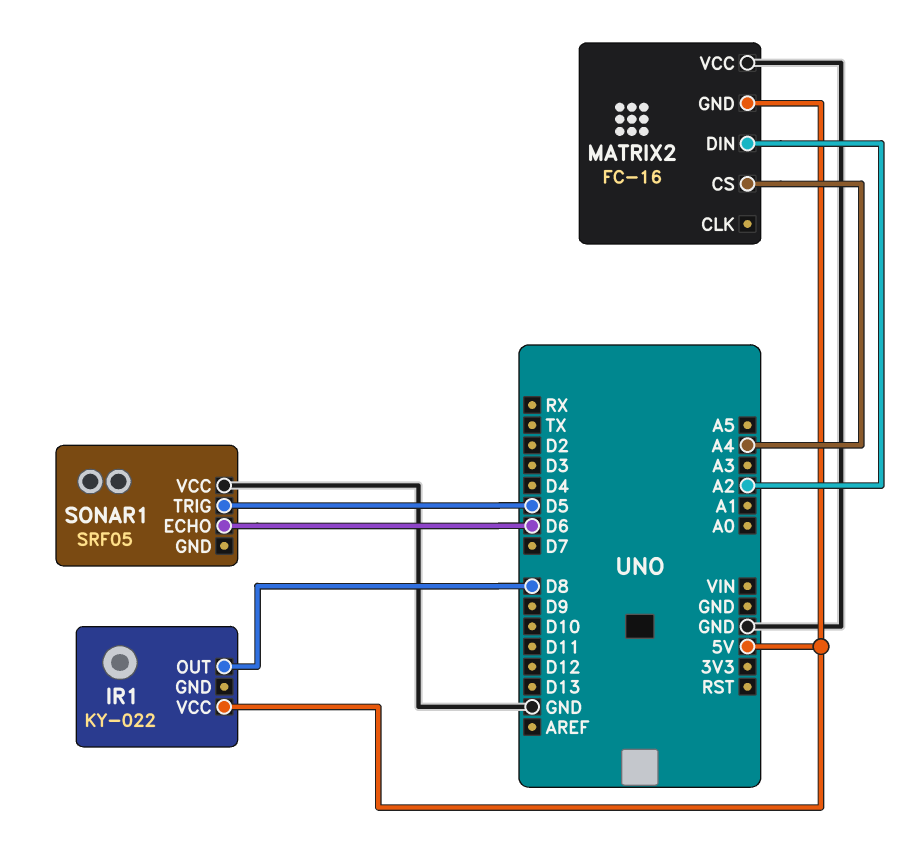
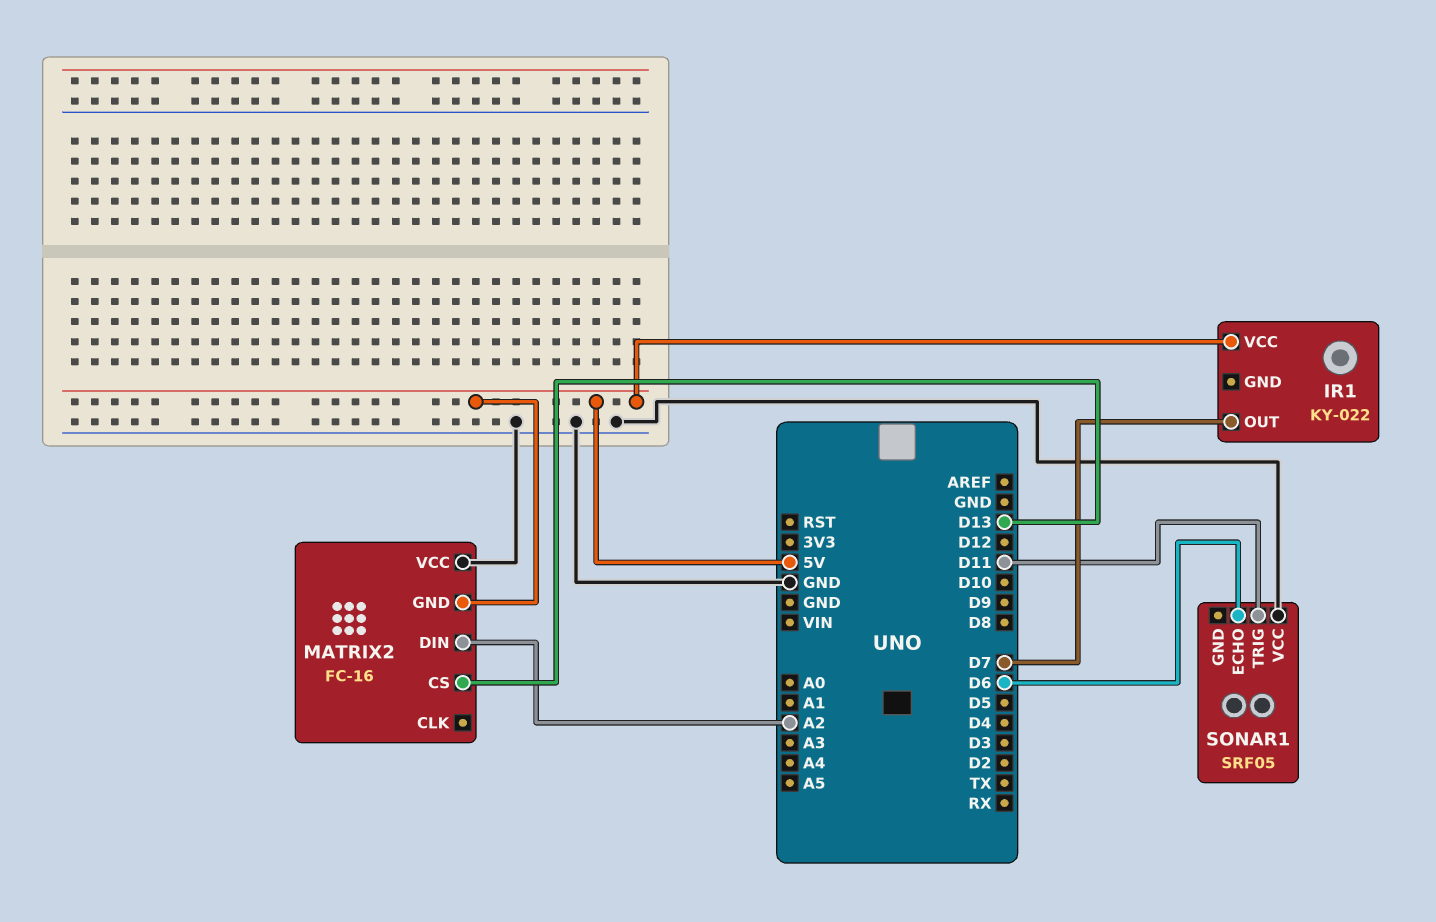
IR1 pin OUT: D8 -> D7
MATRIX2 pin CS: A4 -> D13
SONAR1 pin TRIG: D5 -> D11

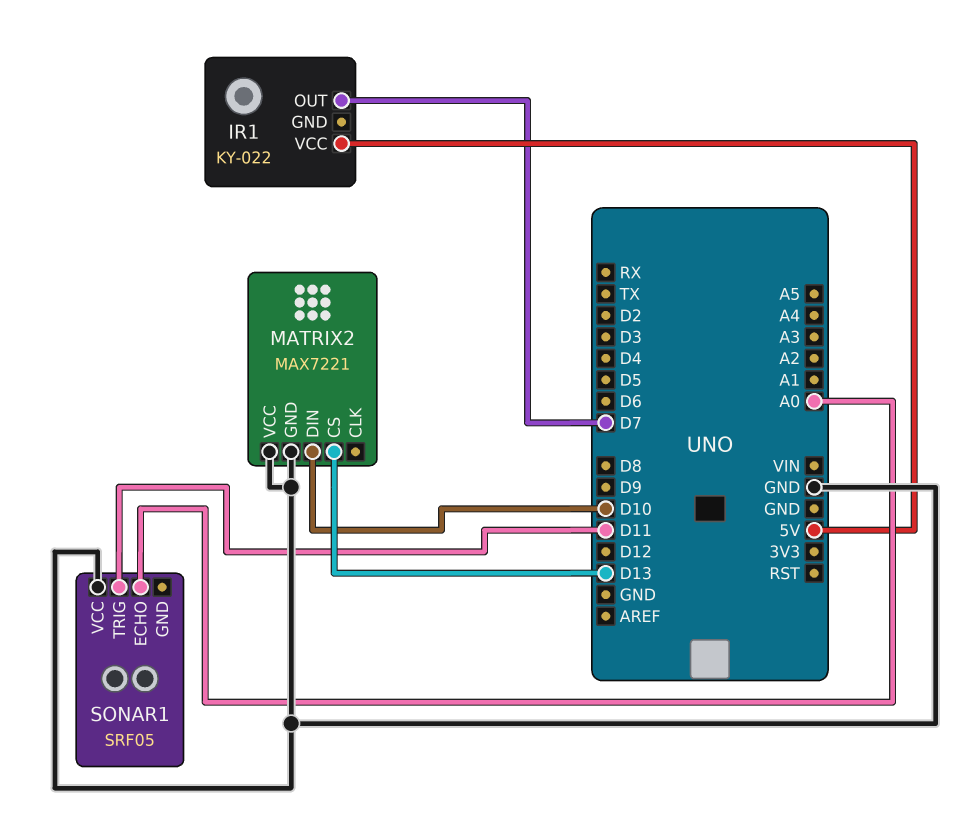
MATRIX2: FC-16 -> MAX7221
MATRIX2 pin DIN: A2 -> D10
MATRIX2 pin GND: 5V -> GND
SONAR1 pin ECHO: D6 -> A0

